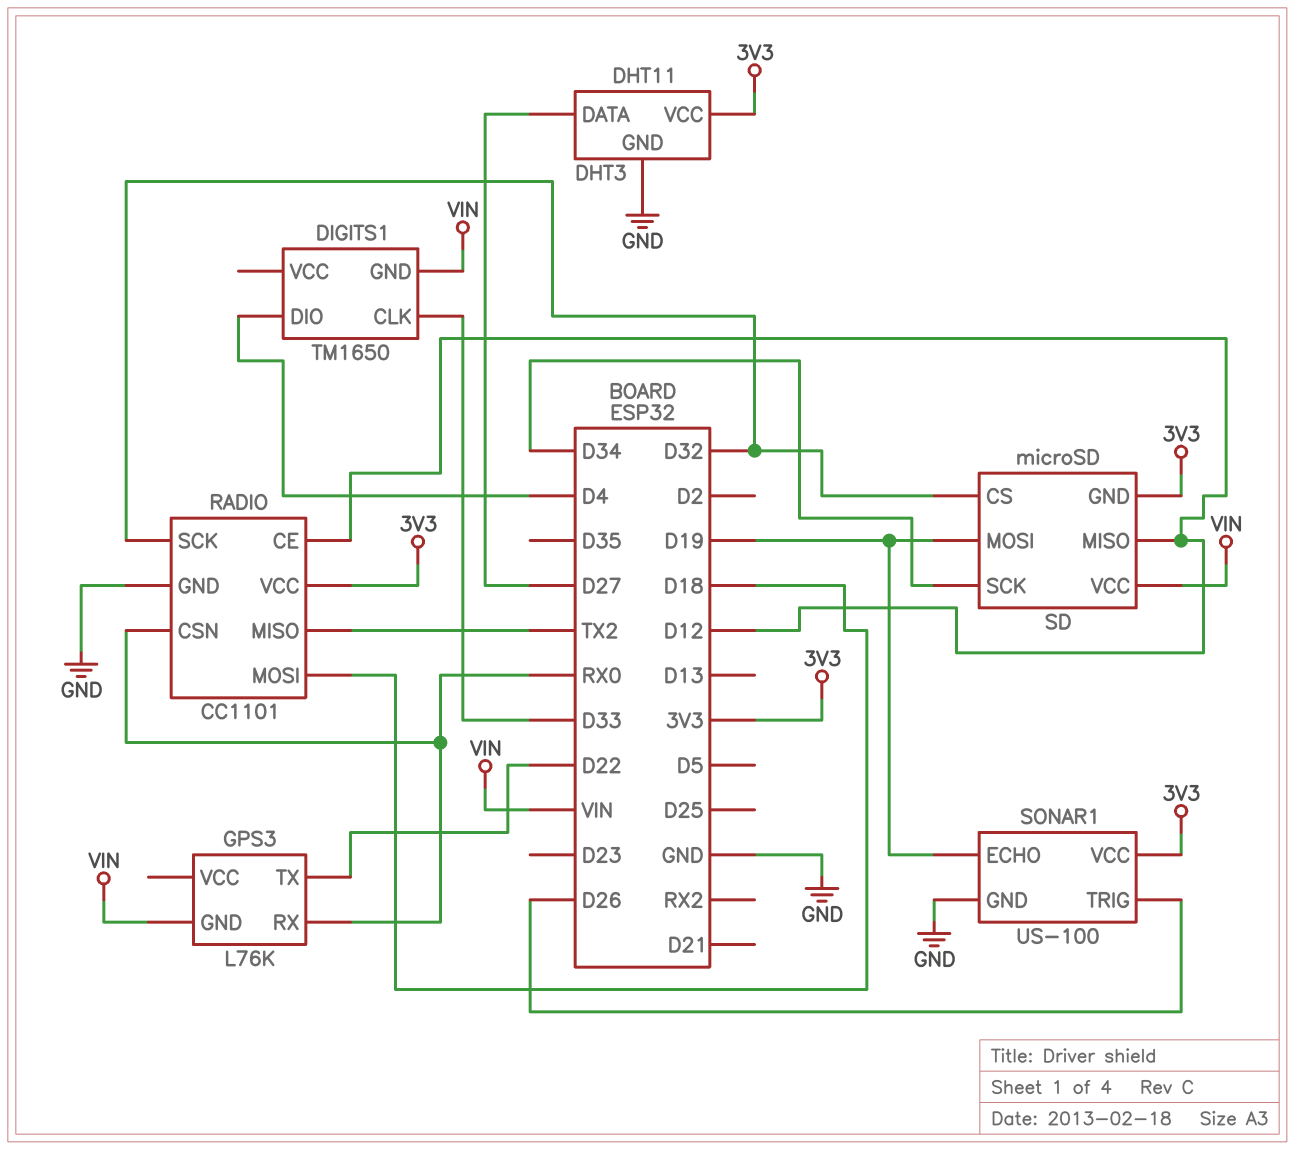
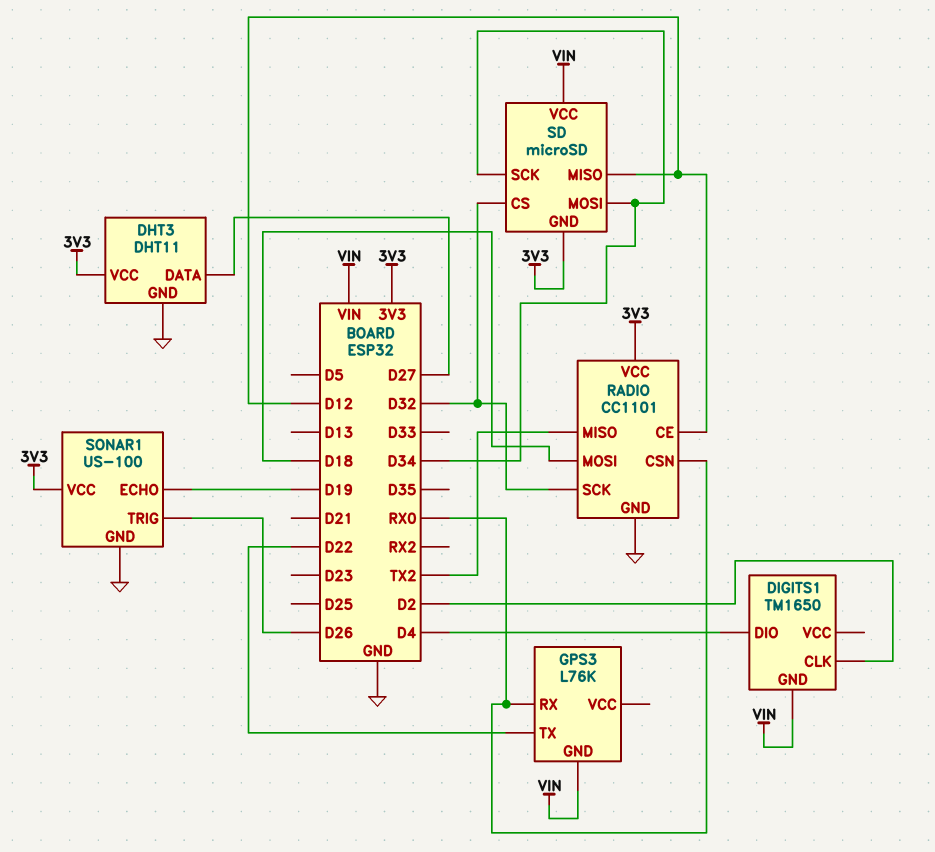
DIGITS1 pin CLK: D33 -> D2
SD pin MOSI: D19 -> D34

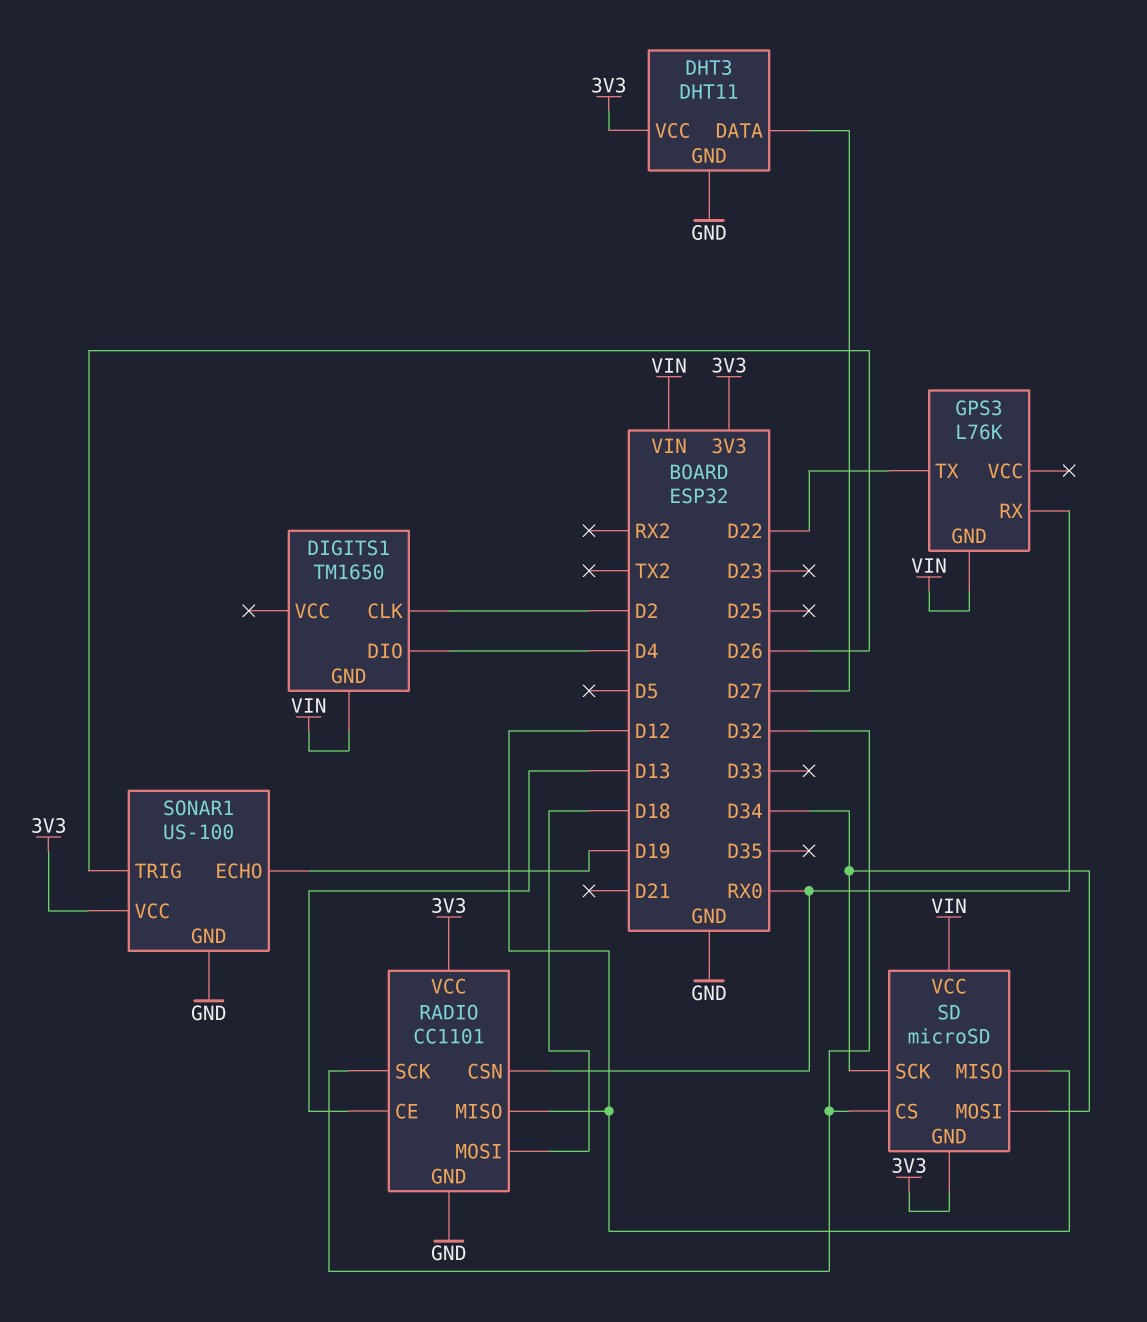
RADIO pin CE: D12 -> D13
RADIO pin MISO: TX2 -> D12

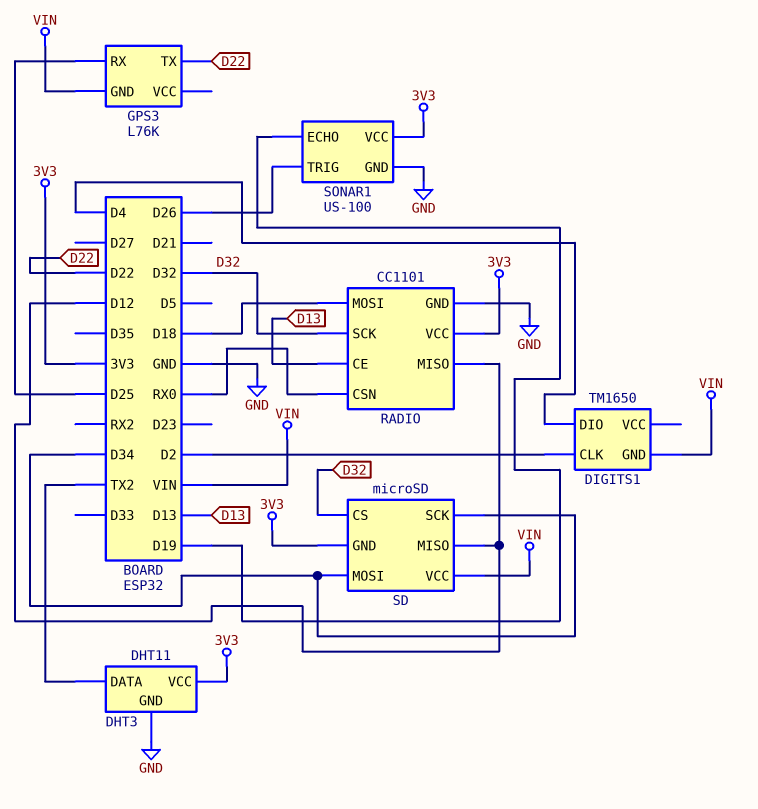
DHT3 pin DATA: D27 -> TX2
GPS3 pin RX: RX0 -> D25

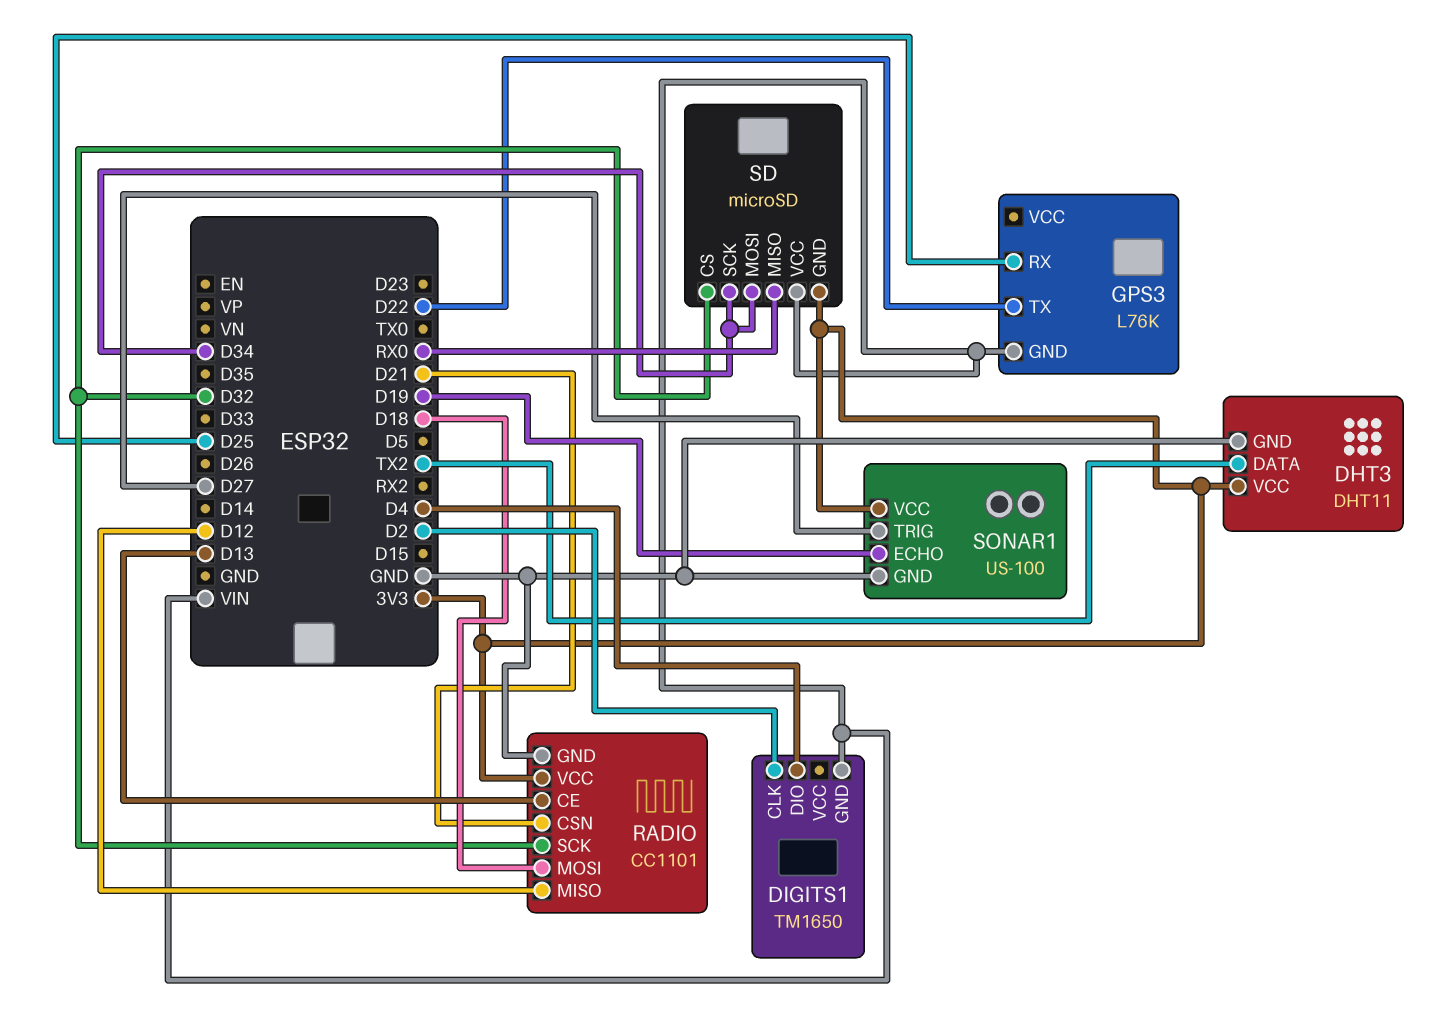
RADIO pin CSN: RX0 -> D21
SD pin MISO: D12 -> RX0
SONAR1 pin TRIG: D26 -> D27

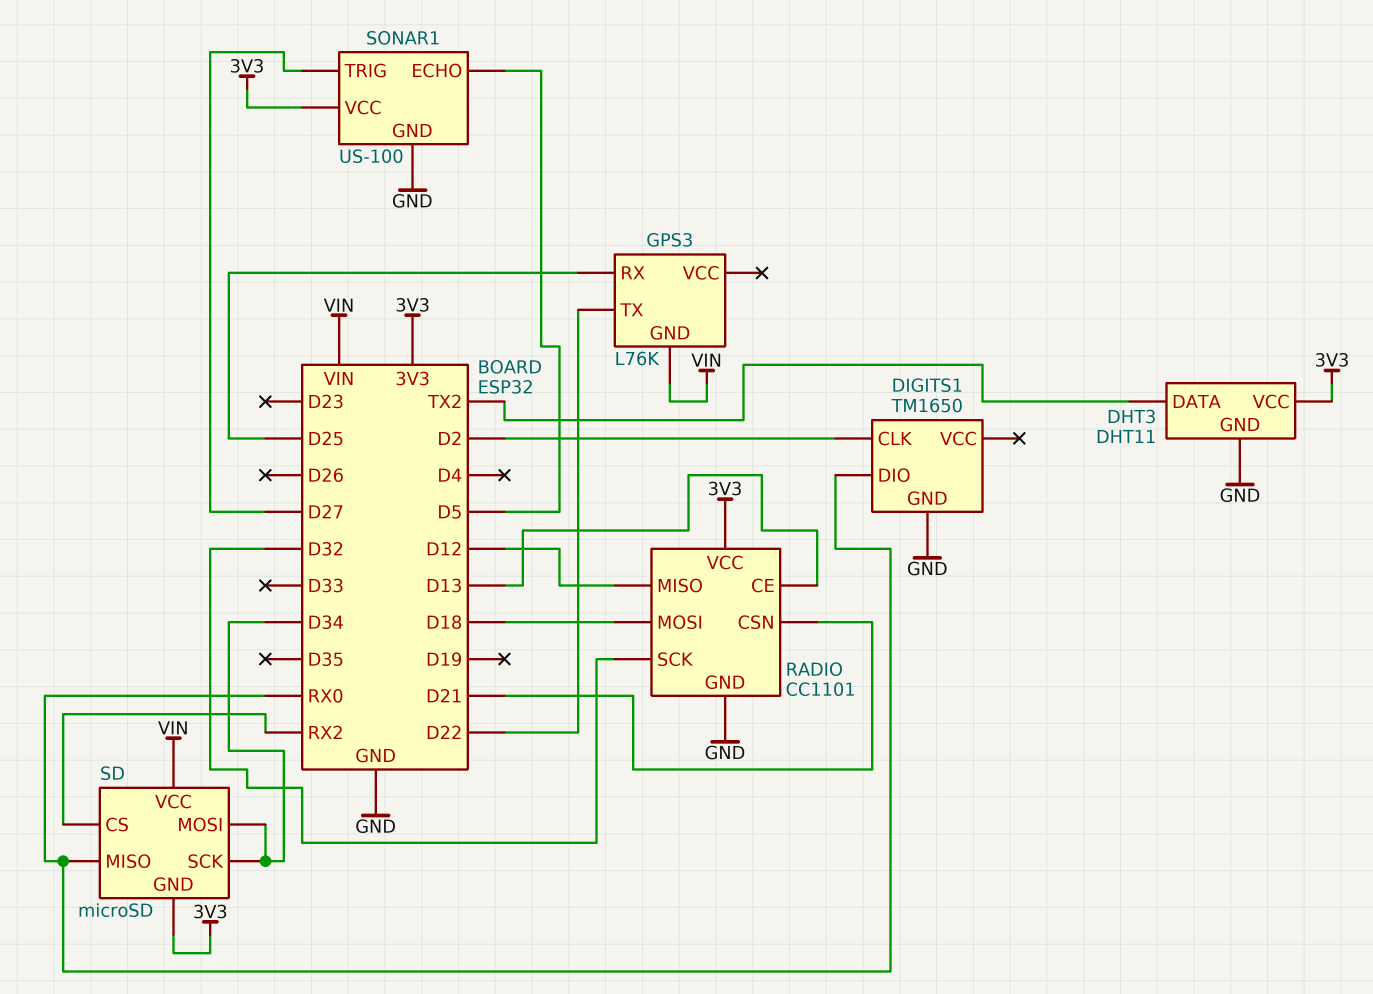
DIGITS1 pin DIO: D4 -> RX0
DIGITS1 pin GND: VIN -> GND
SD pin CS: D32 -> RX2
SONAR1 pin ECHO: D19 -> D5

